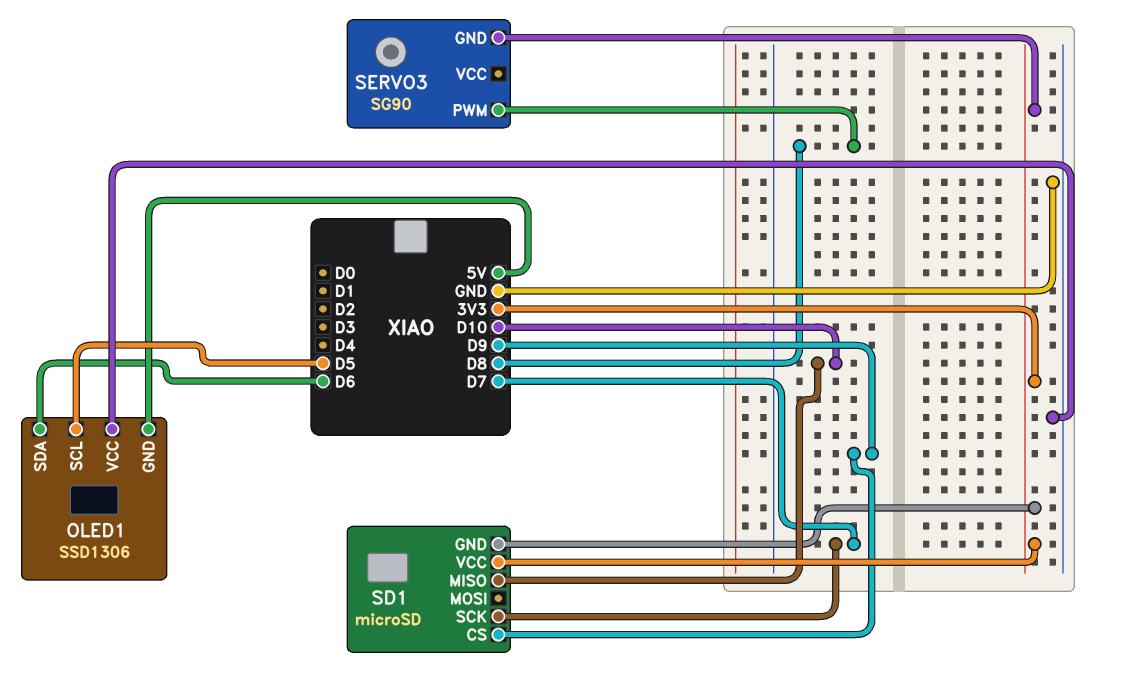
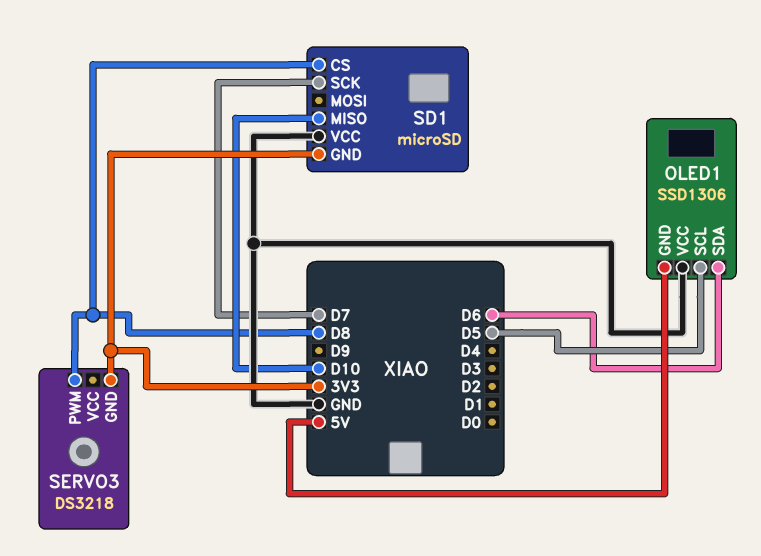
SD1 pin CS: D9 -> D8
SD1 pin VCC: 3V3 -> GND
SERVO3: SG90 -> DS3218

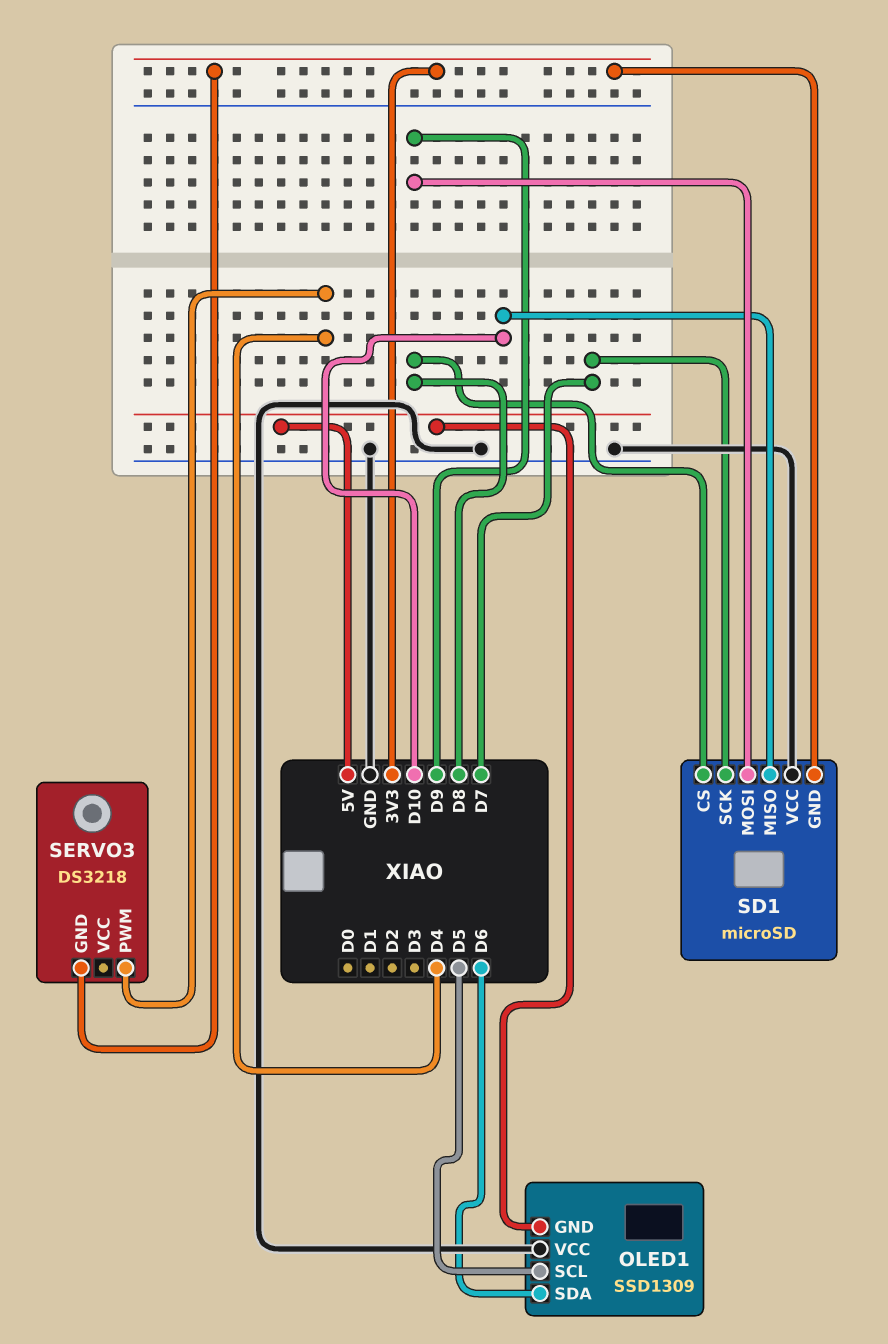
OLED1: SSD1306 -> SSD1309
SD1 pin MOSI: none -> D9
SERVO3 pin PWM: D8 -> D4

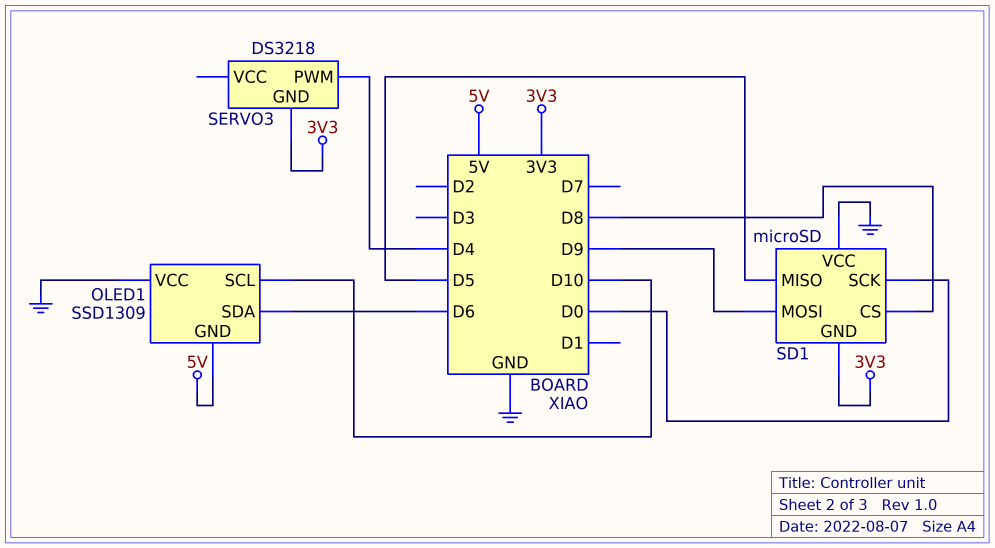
OLED1 pin SCL: D5 -> D10
SD1 pin MISO: D10 -> D5
SD1 pin SCK: D7 -> D0

